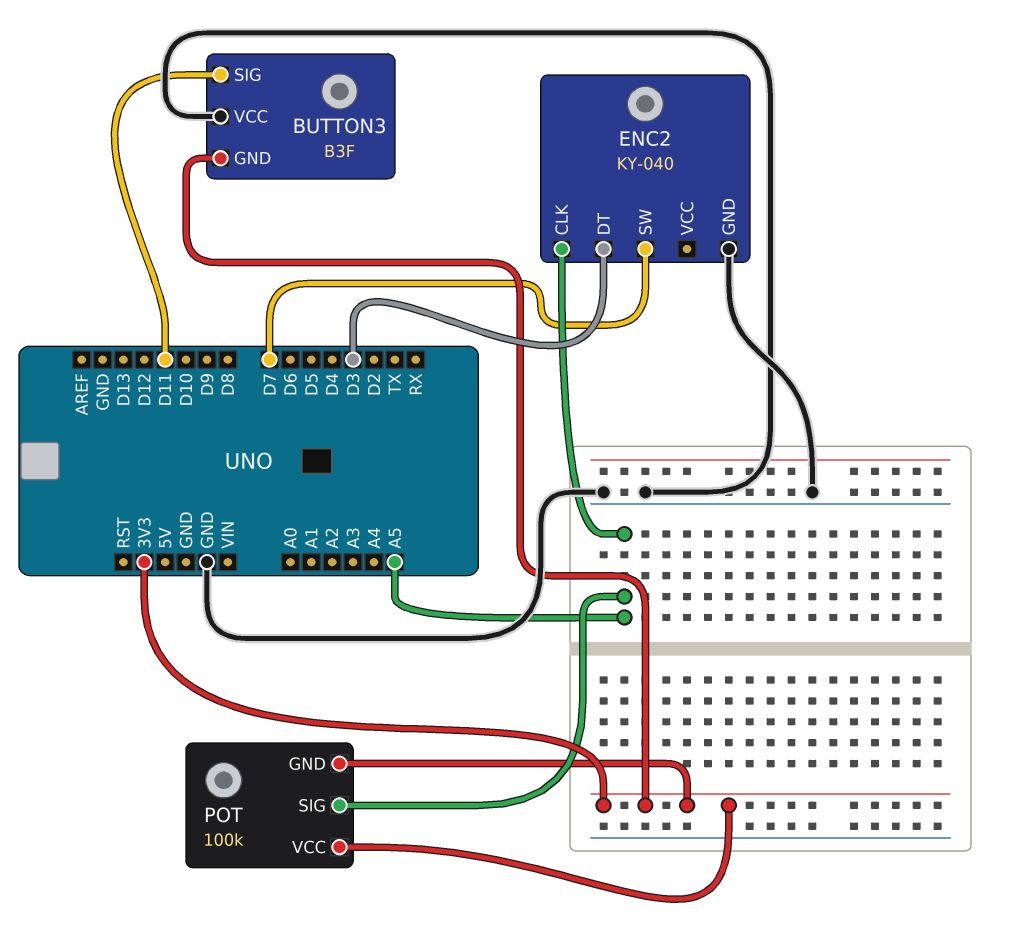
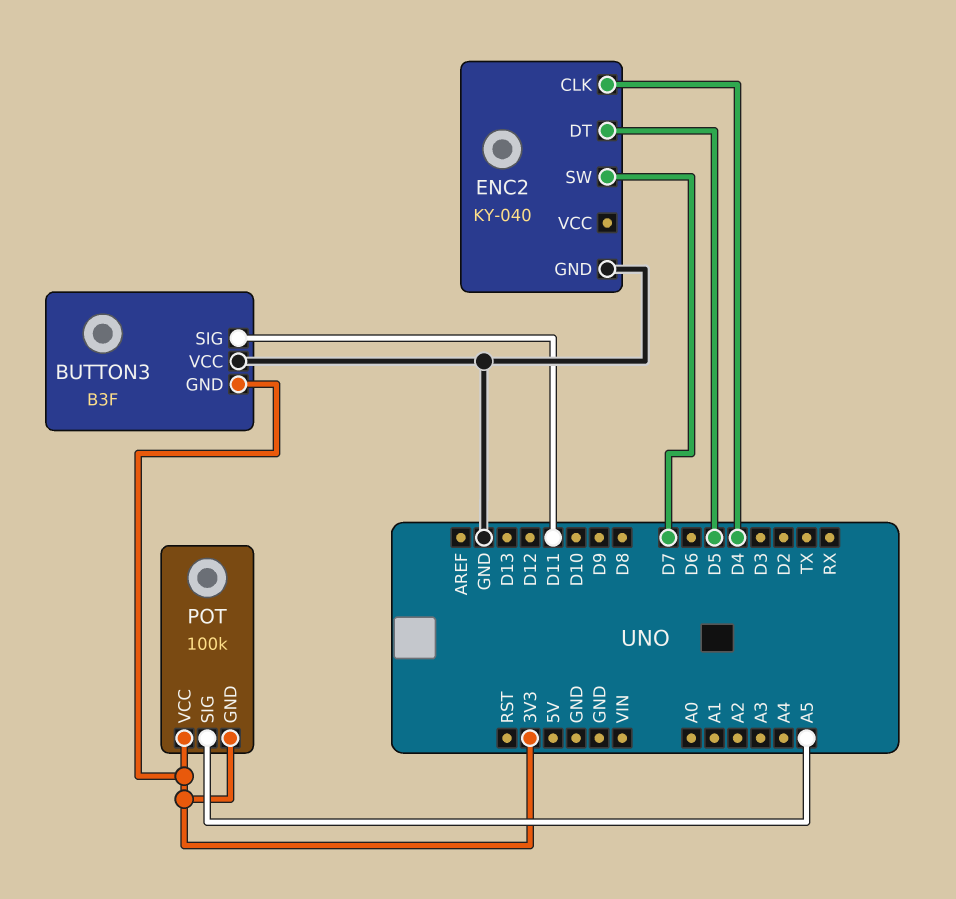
ENC2 pin CLK: A5 -> D4
ENC2 pin DT: D3 -> D5

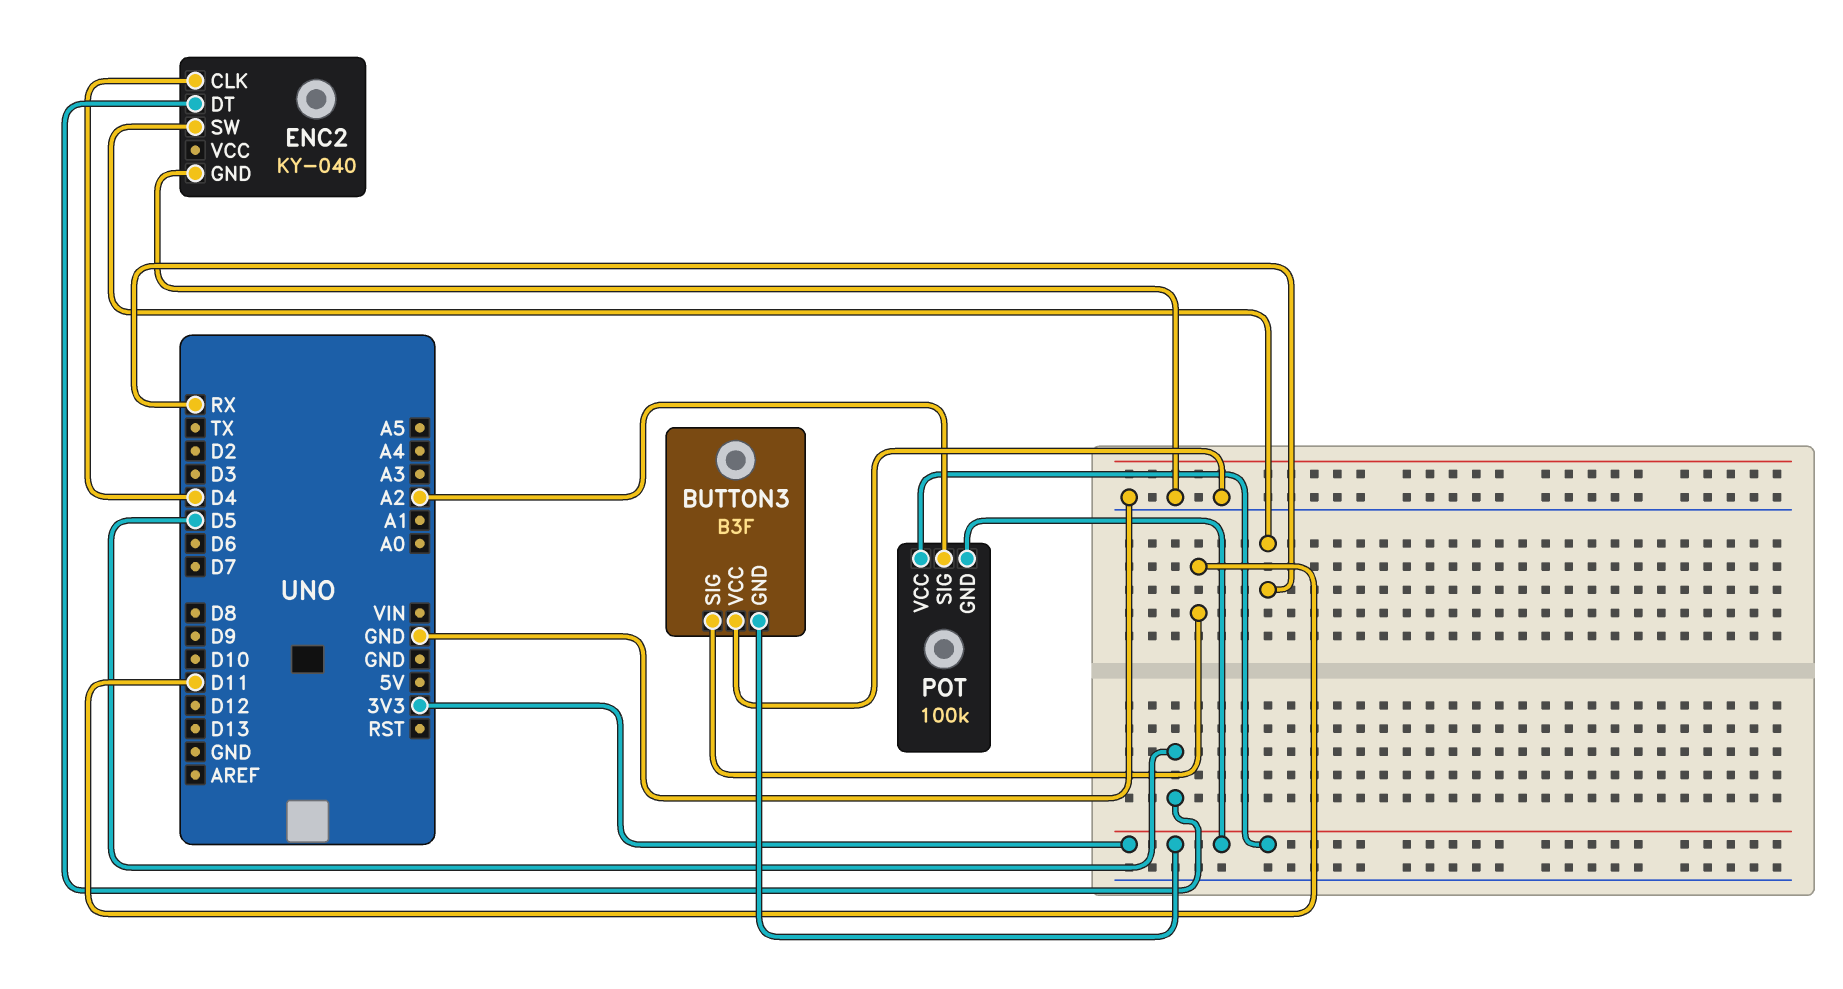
ENC2 pin SW: D7 -> RX
POT pin SIG: A5 -> A2

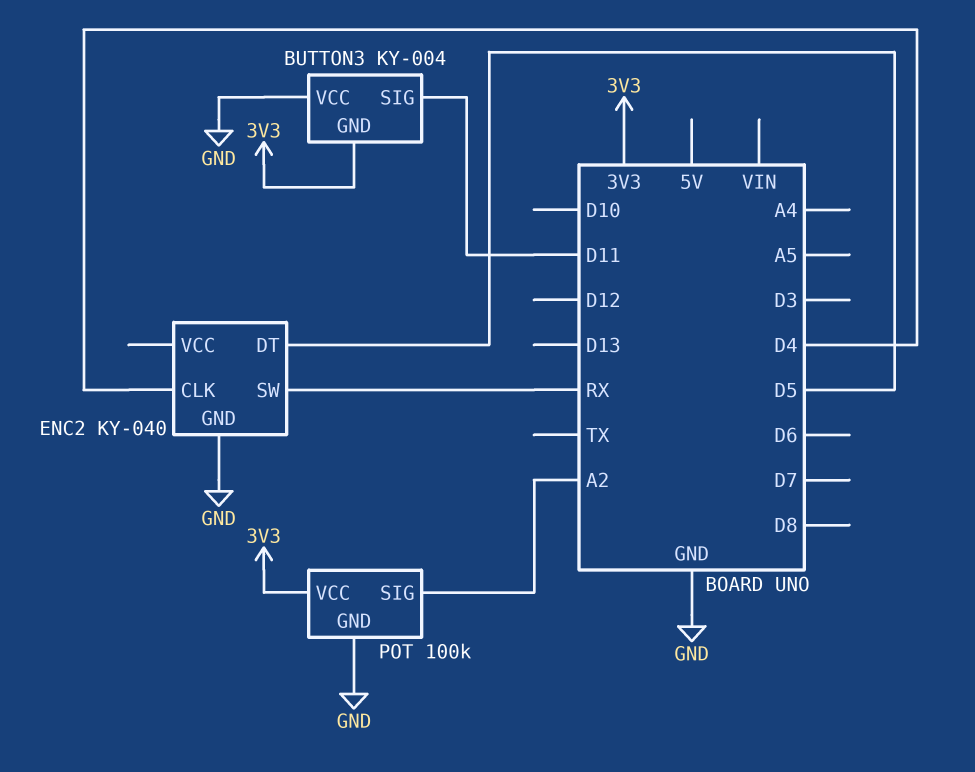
BUTTON3: B3F -> KY-004
POT pin GND: 3V3 -> GND

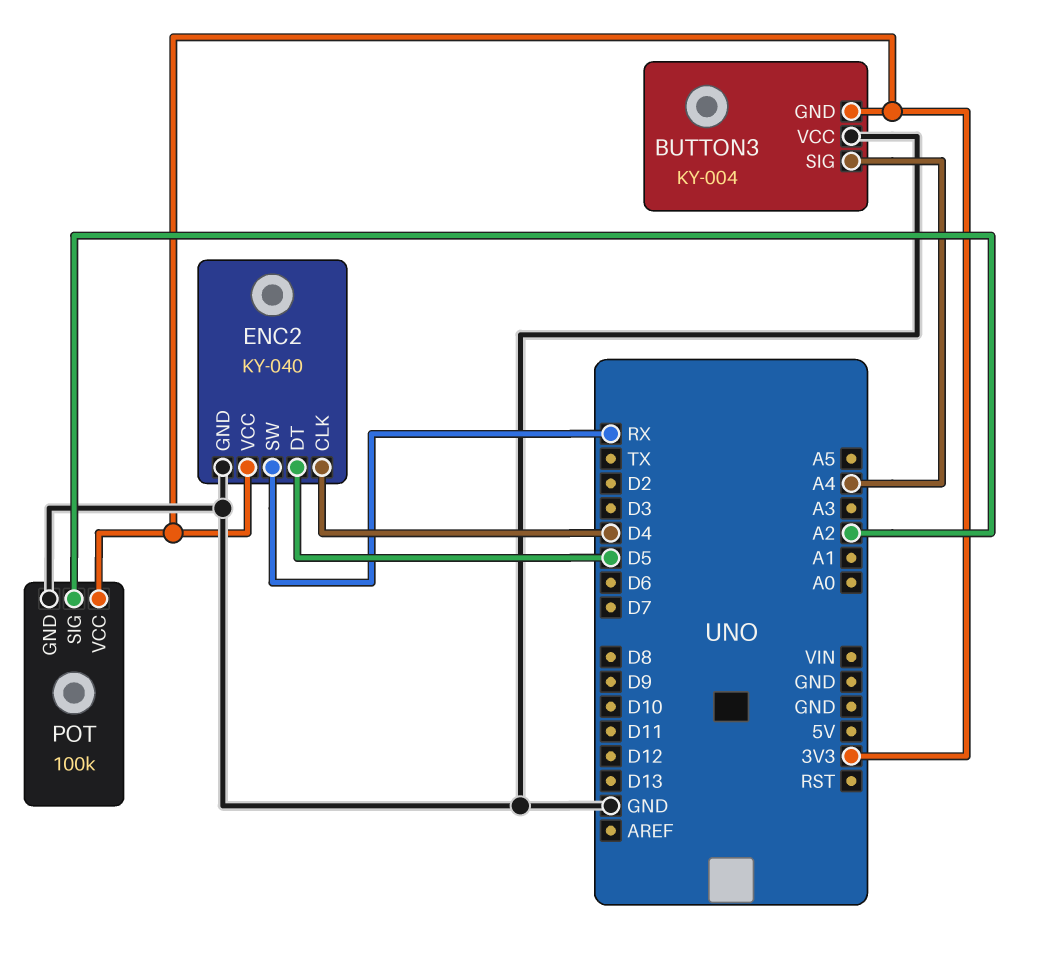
BUTTON3 pin SIG: D11 -> A4
ENC2 pin VCC: none -> 3V3

